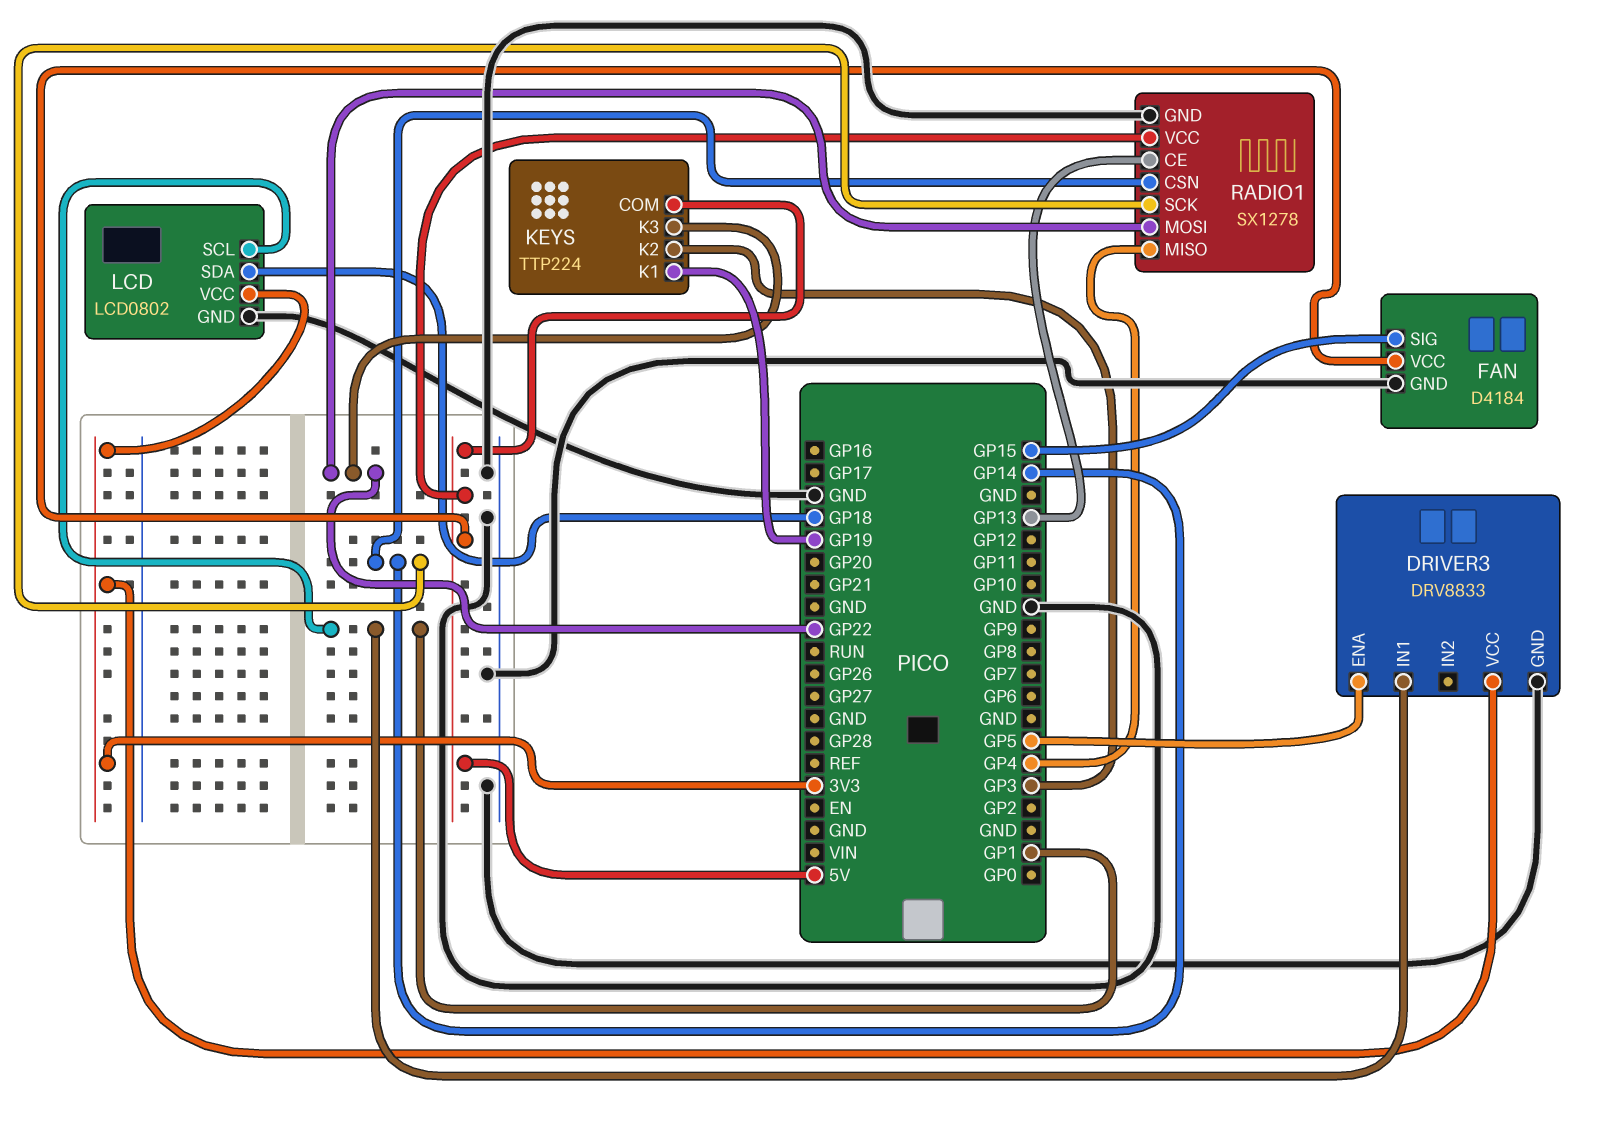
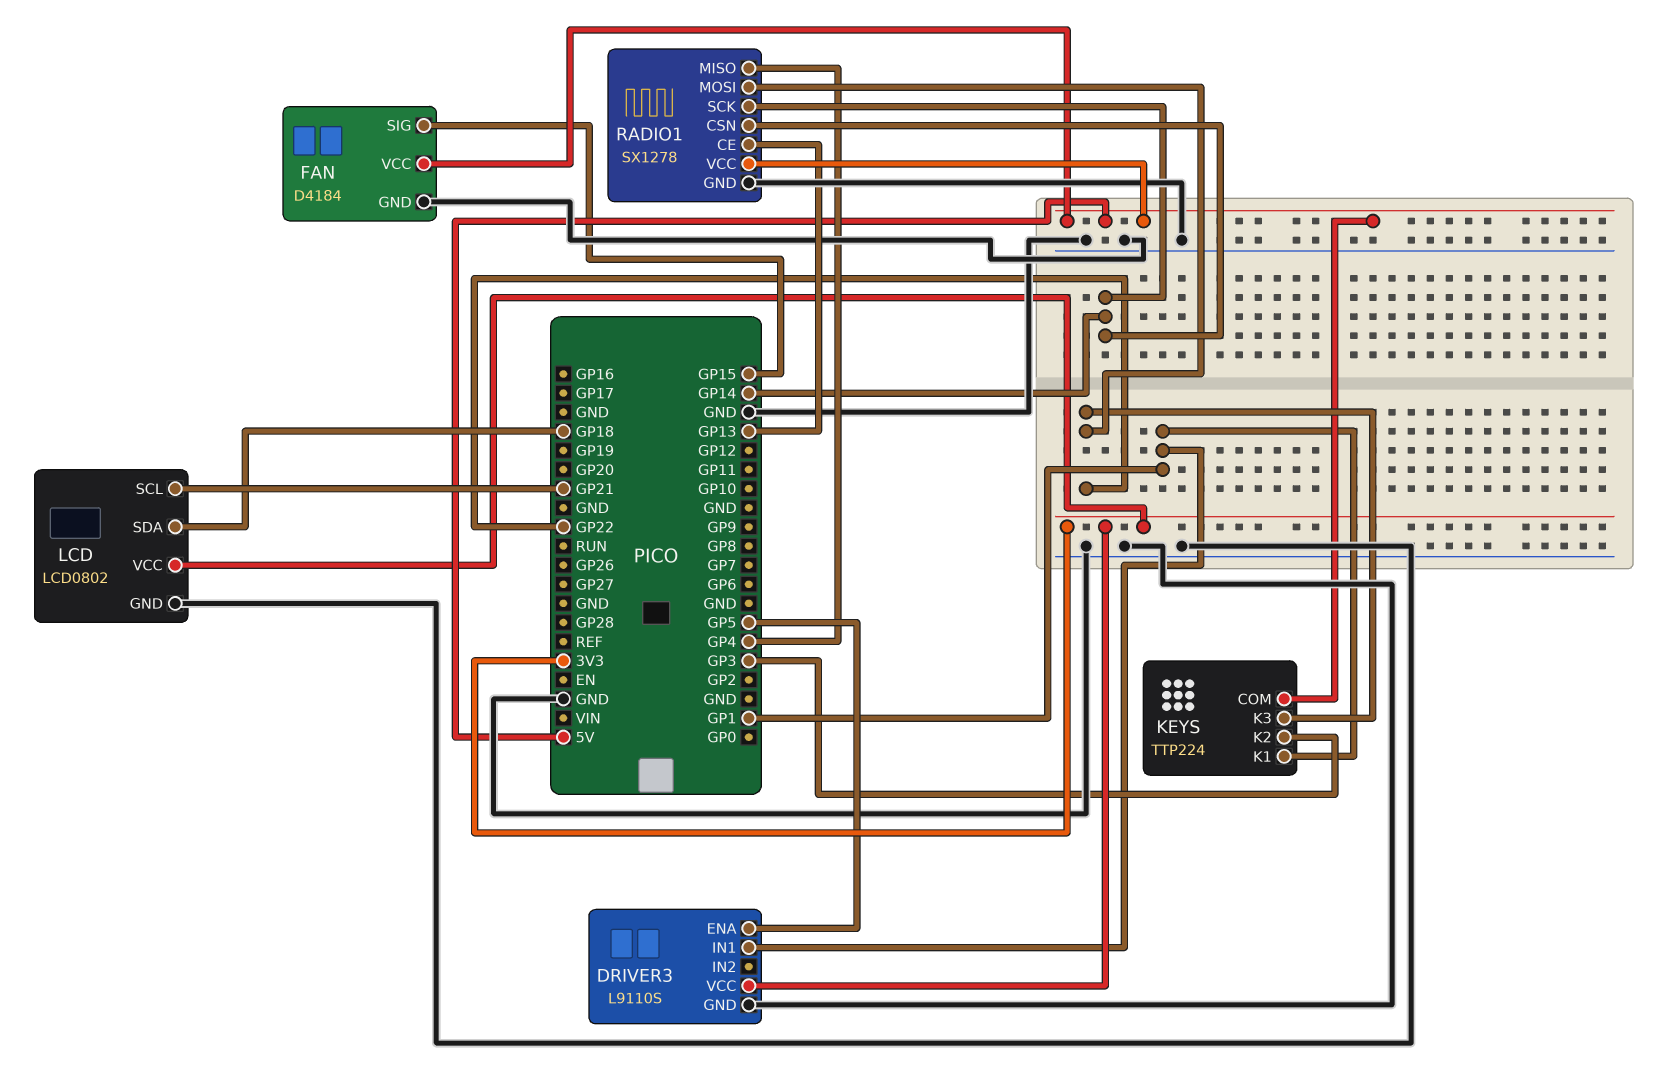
DRIVER3: DRV8833 -> L9110S
KEYS pin K1: GP19 -> GP1
LCD pin SCL: GP1 -> GP21

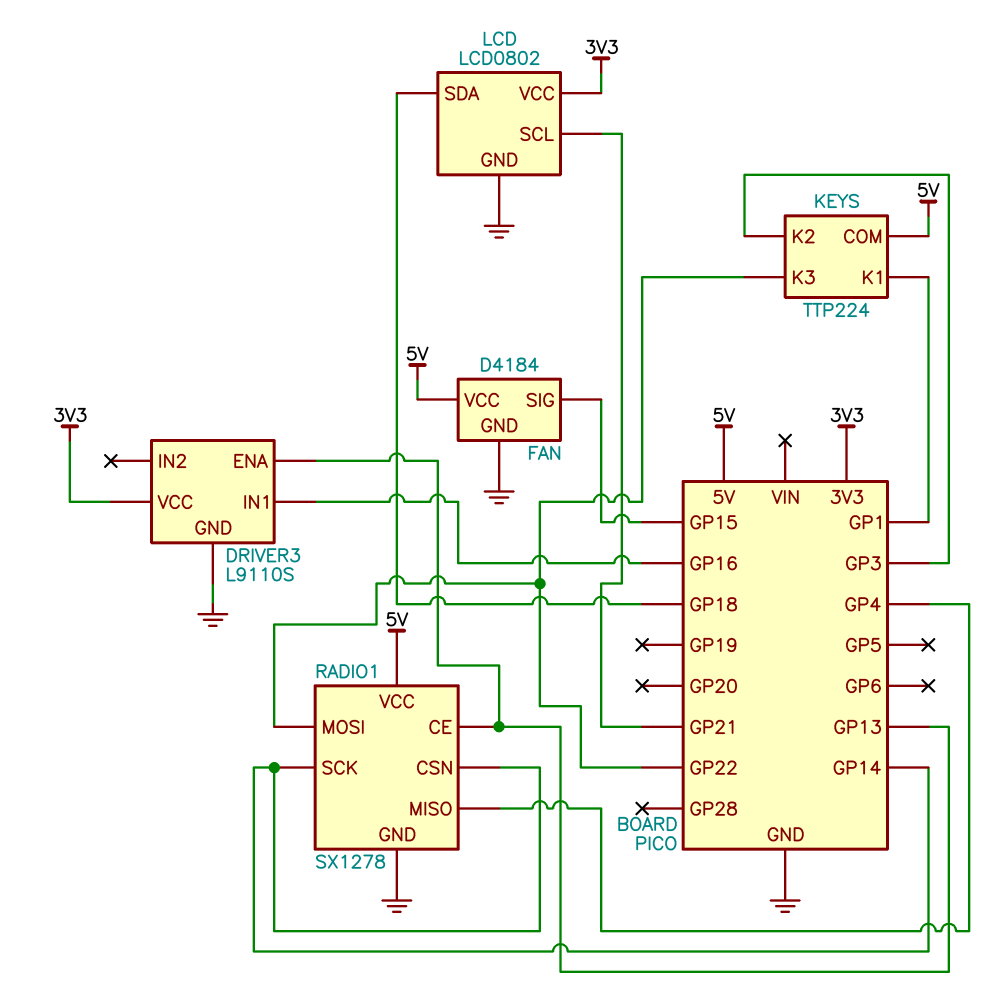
DRIVER3 pin ENA: GP5 -> GP13
DRIVER3 pin IN1: GP1 -> GP16

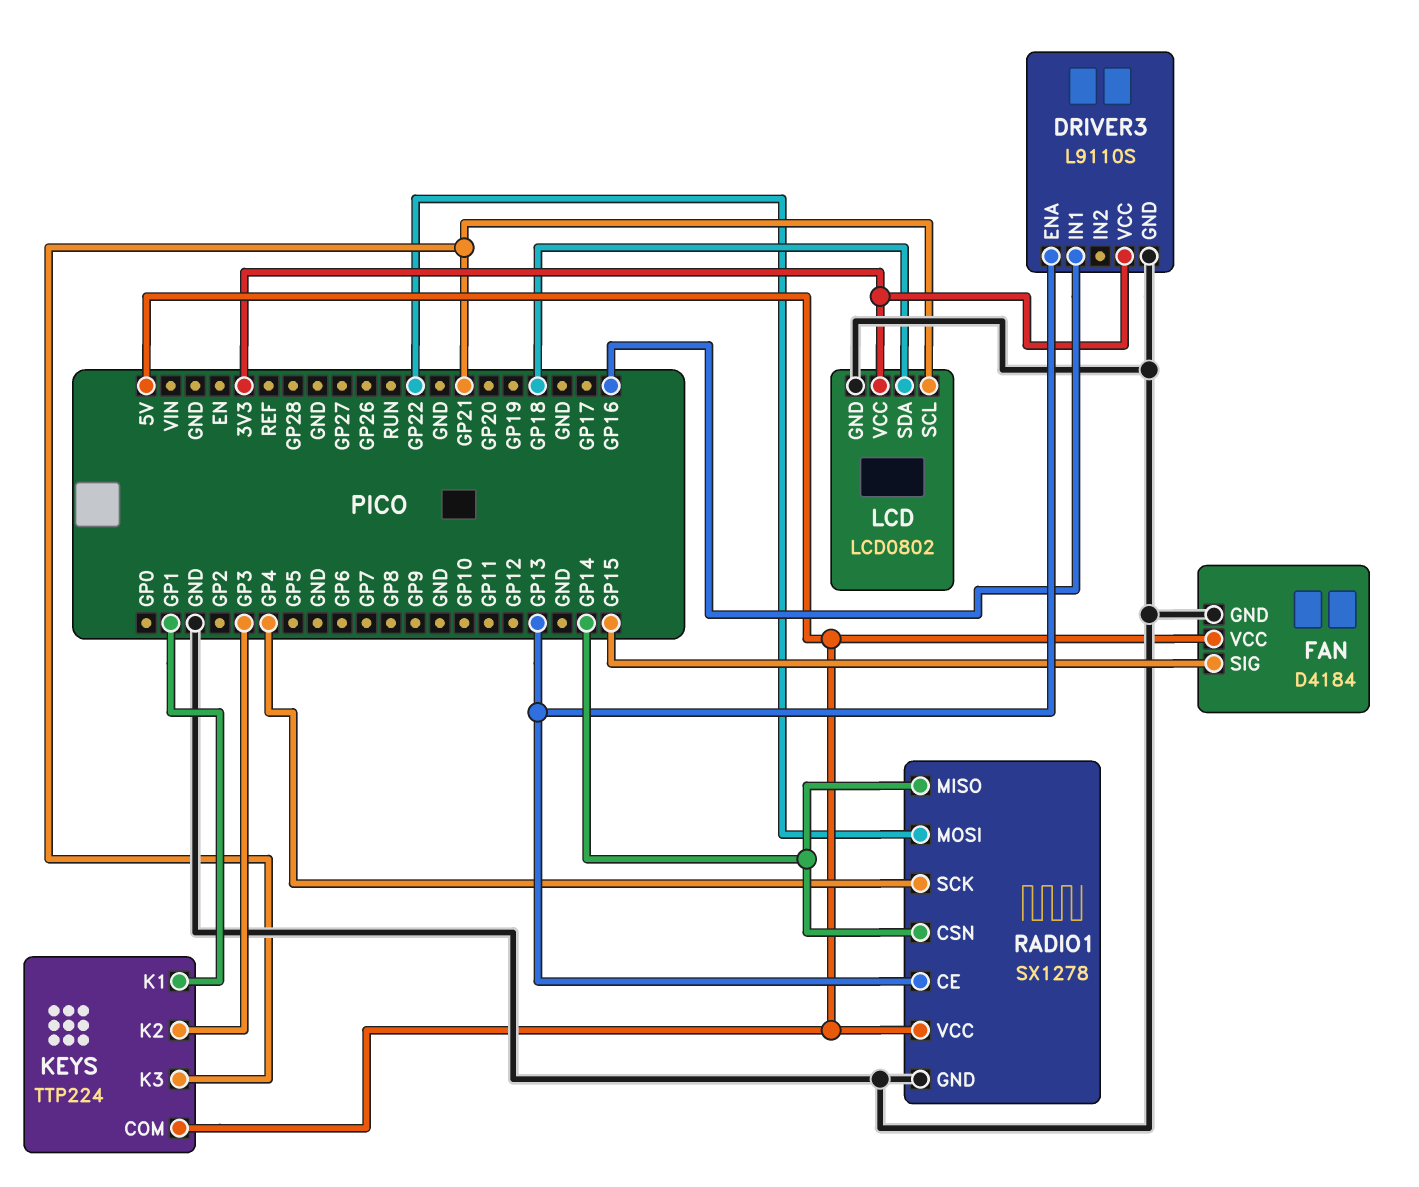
KEYS pin K3: GP22 -> GP21
RADIO1 pin MISO: GP4 -> GP14
RADIO1 pin SCK: GP14 -> GP4

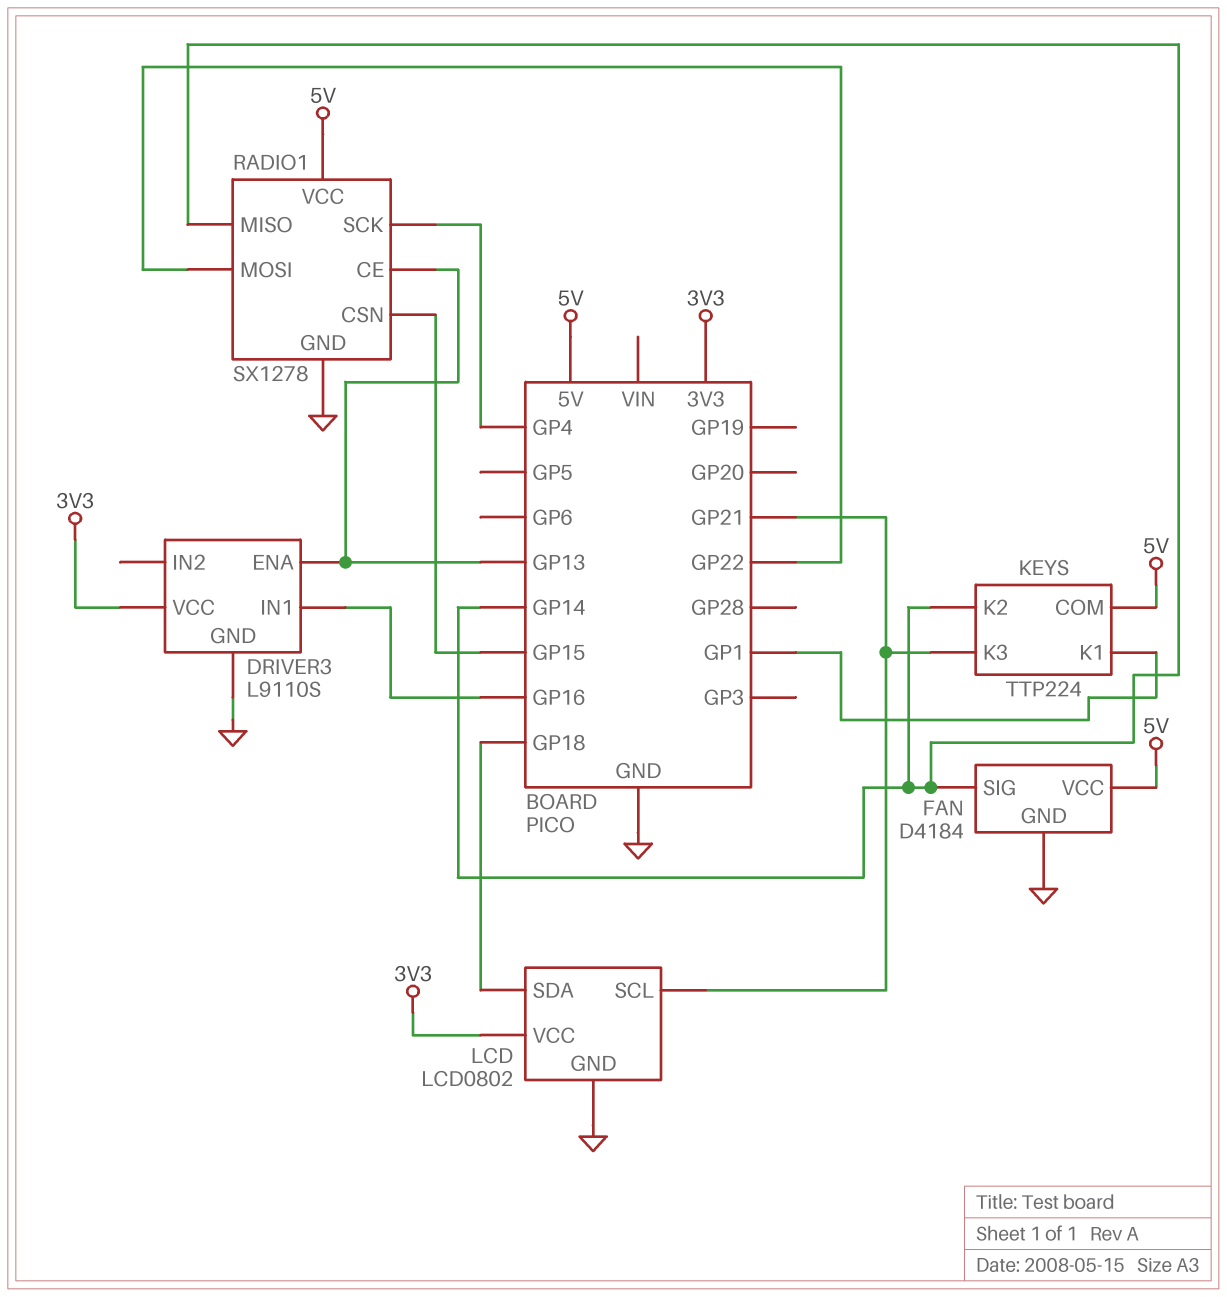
FAN pin SIG: GP15 -> GP14
KEYS pin K2: GP3 -> GP14
RADIO1 pin CSN: GP14 -> GP15

